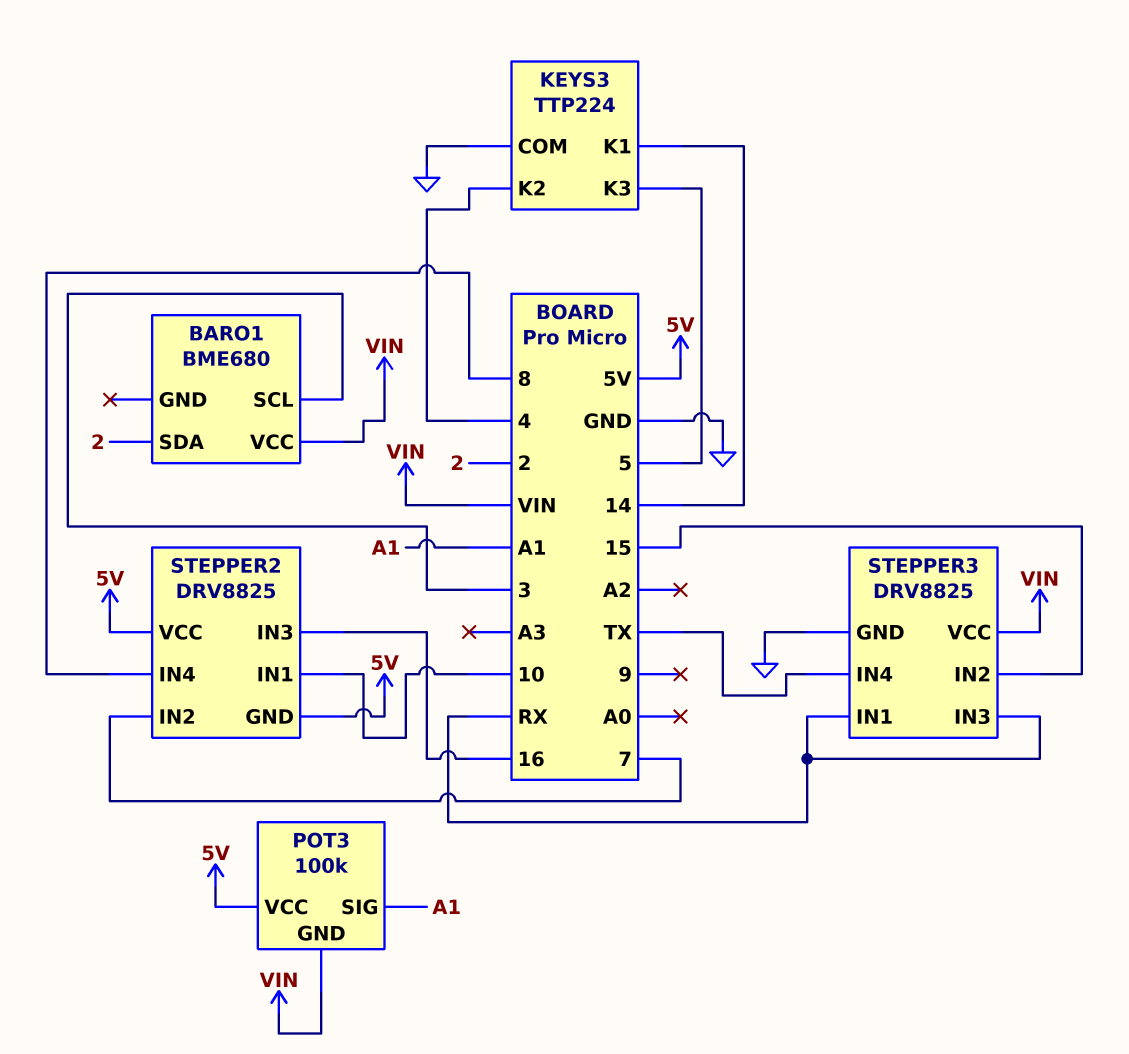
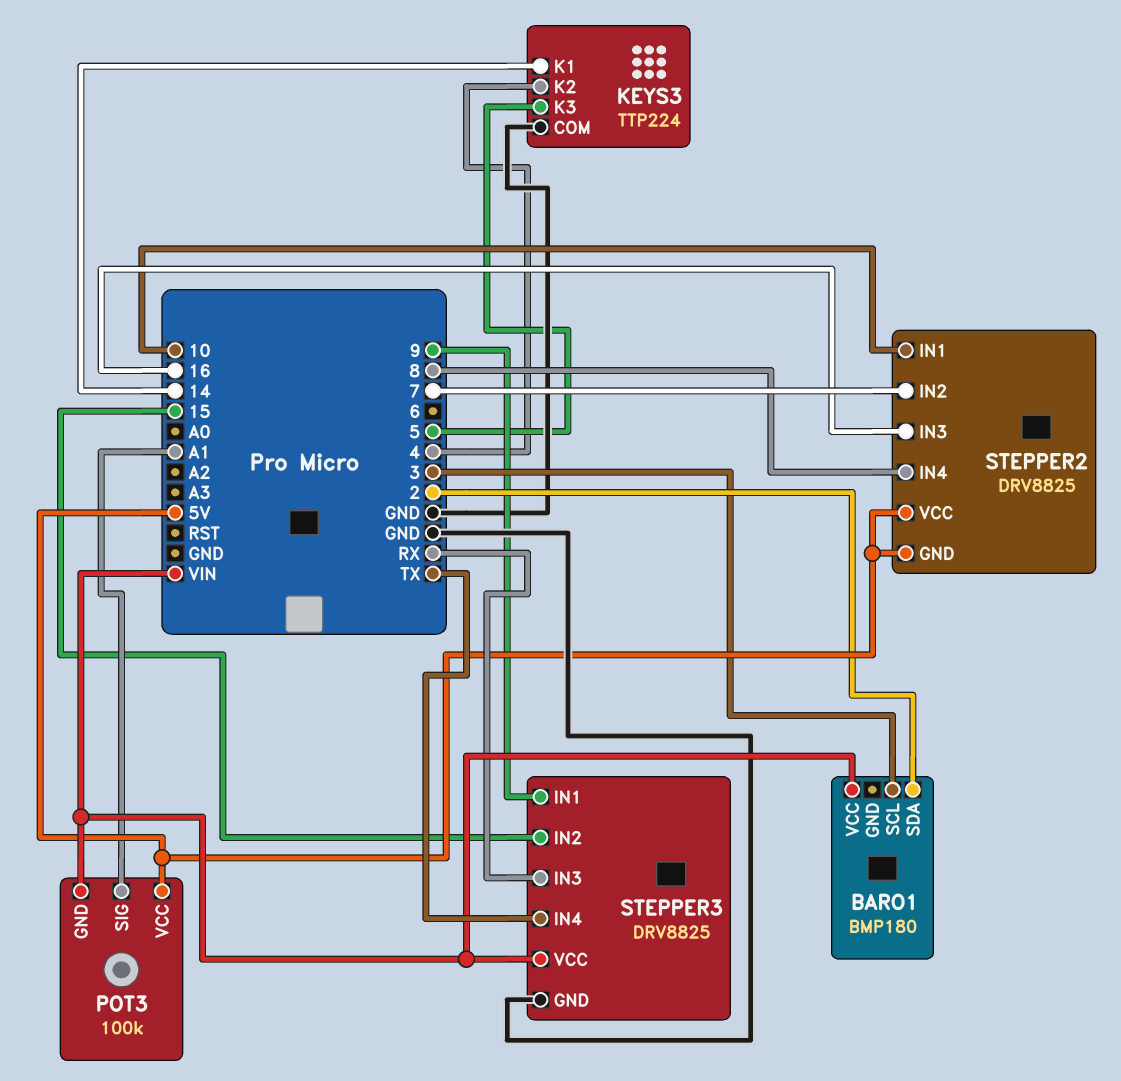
BARO1: BME680 -> BMP180
STEPPER3 pin IN1: RX -> 9

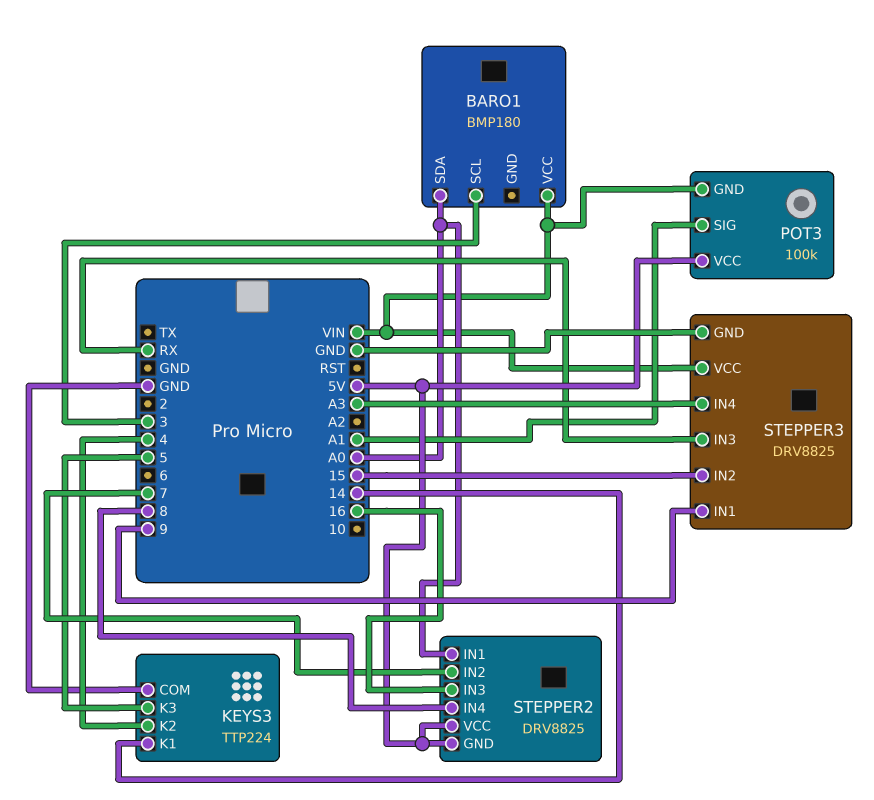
BARO1 pin SDA: 2 -> A0
STEPPER2 pin IN1: 10 -> A0
STEPPER3 pin IN4: TX -> A3

